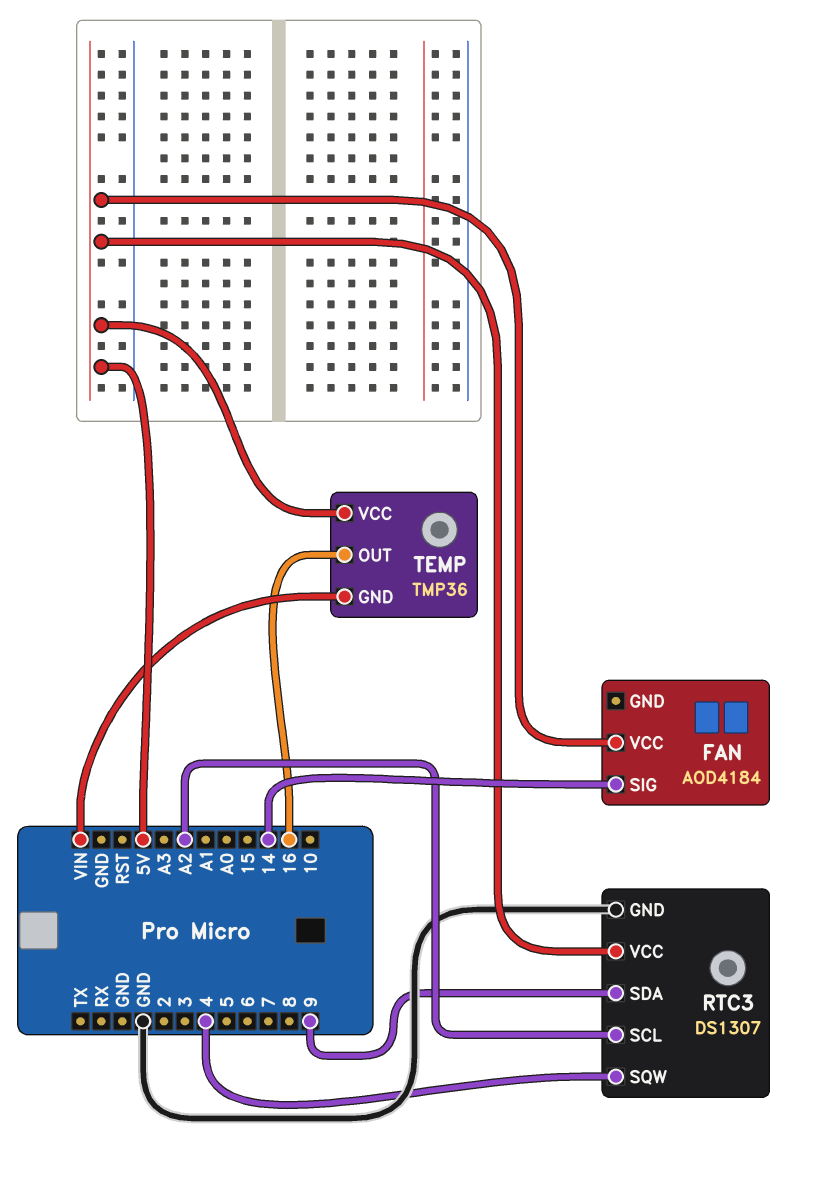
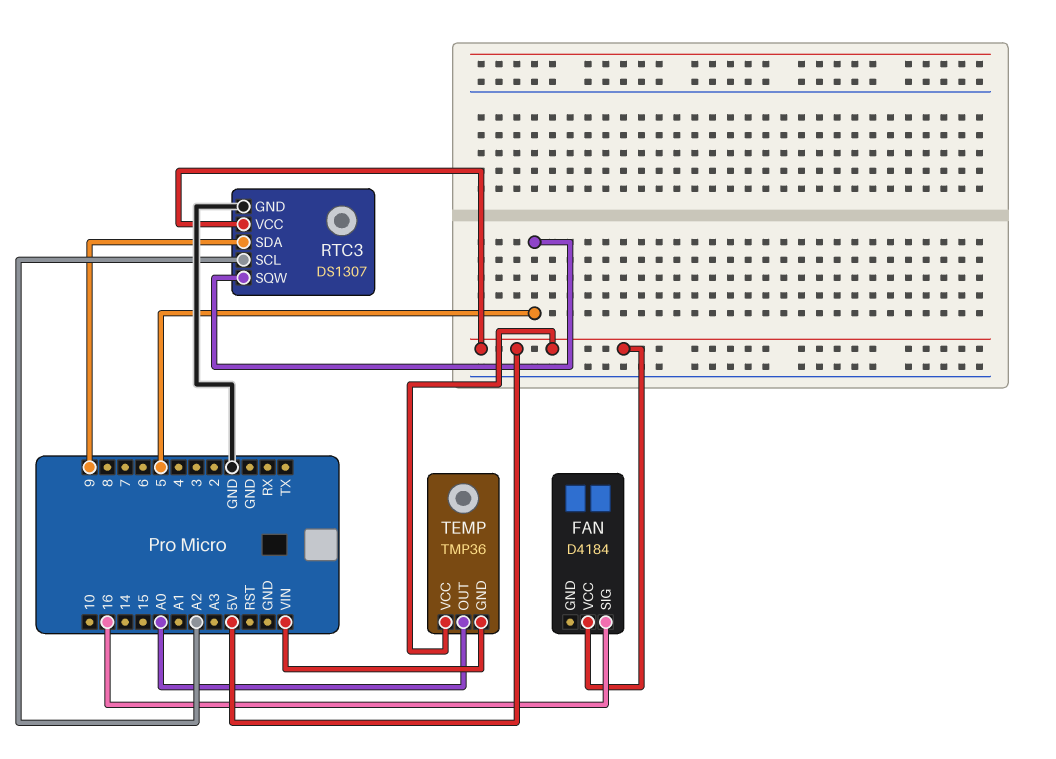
FAN: AOD4184 -> D4184
FAN pin SIG: 14 -> 16
RTC3 pin SQW: 4 -> 5
TEMP pin OUT: 16 -> A0

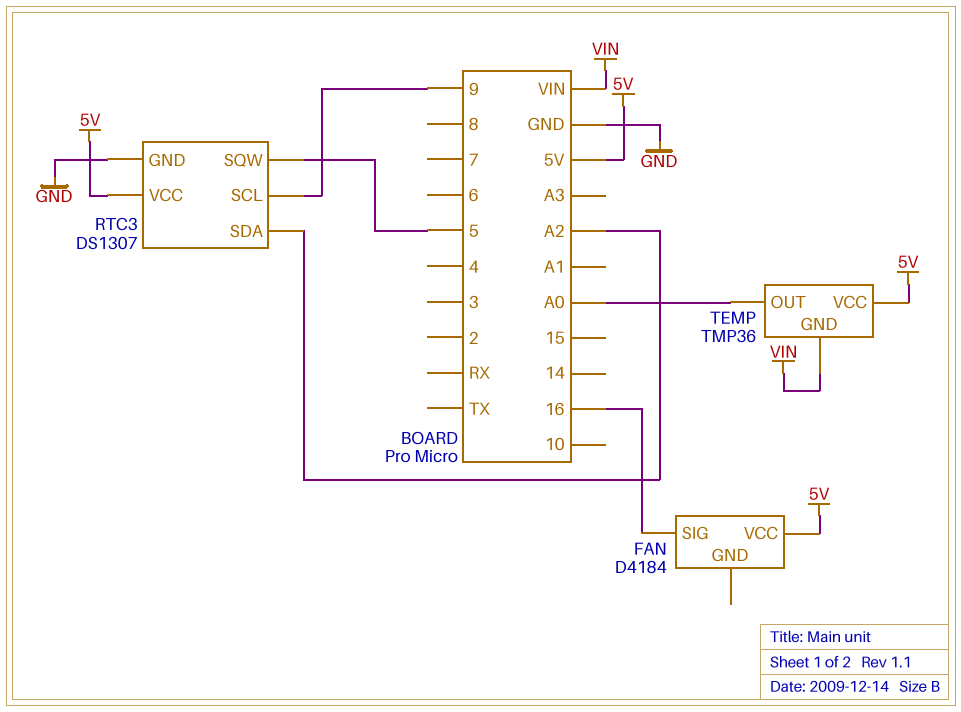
RTC3 pin SCL: A2 -> 9
RTC3 pin SDA: 9 -> A2

